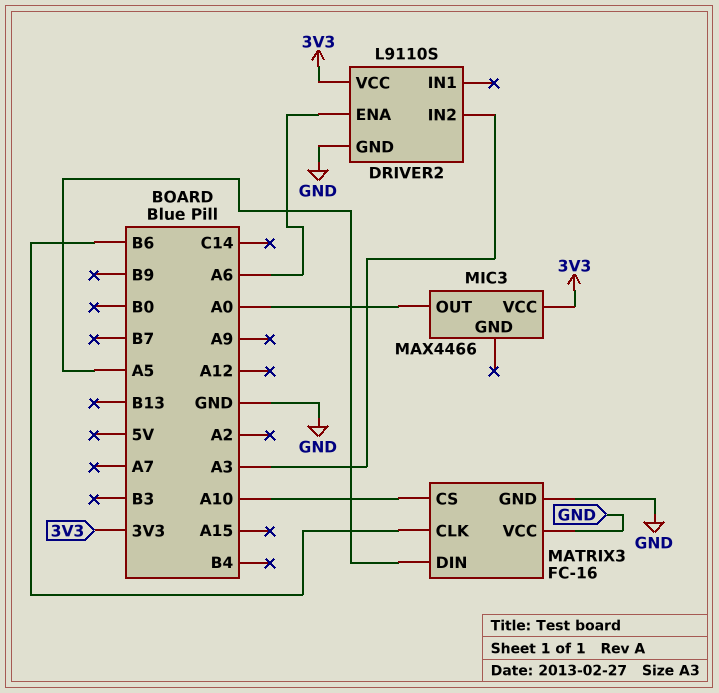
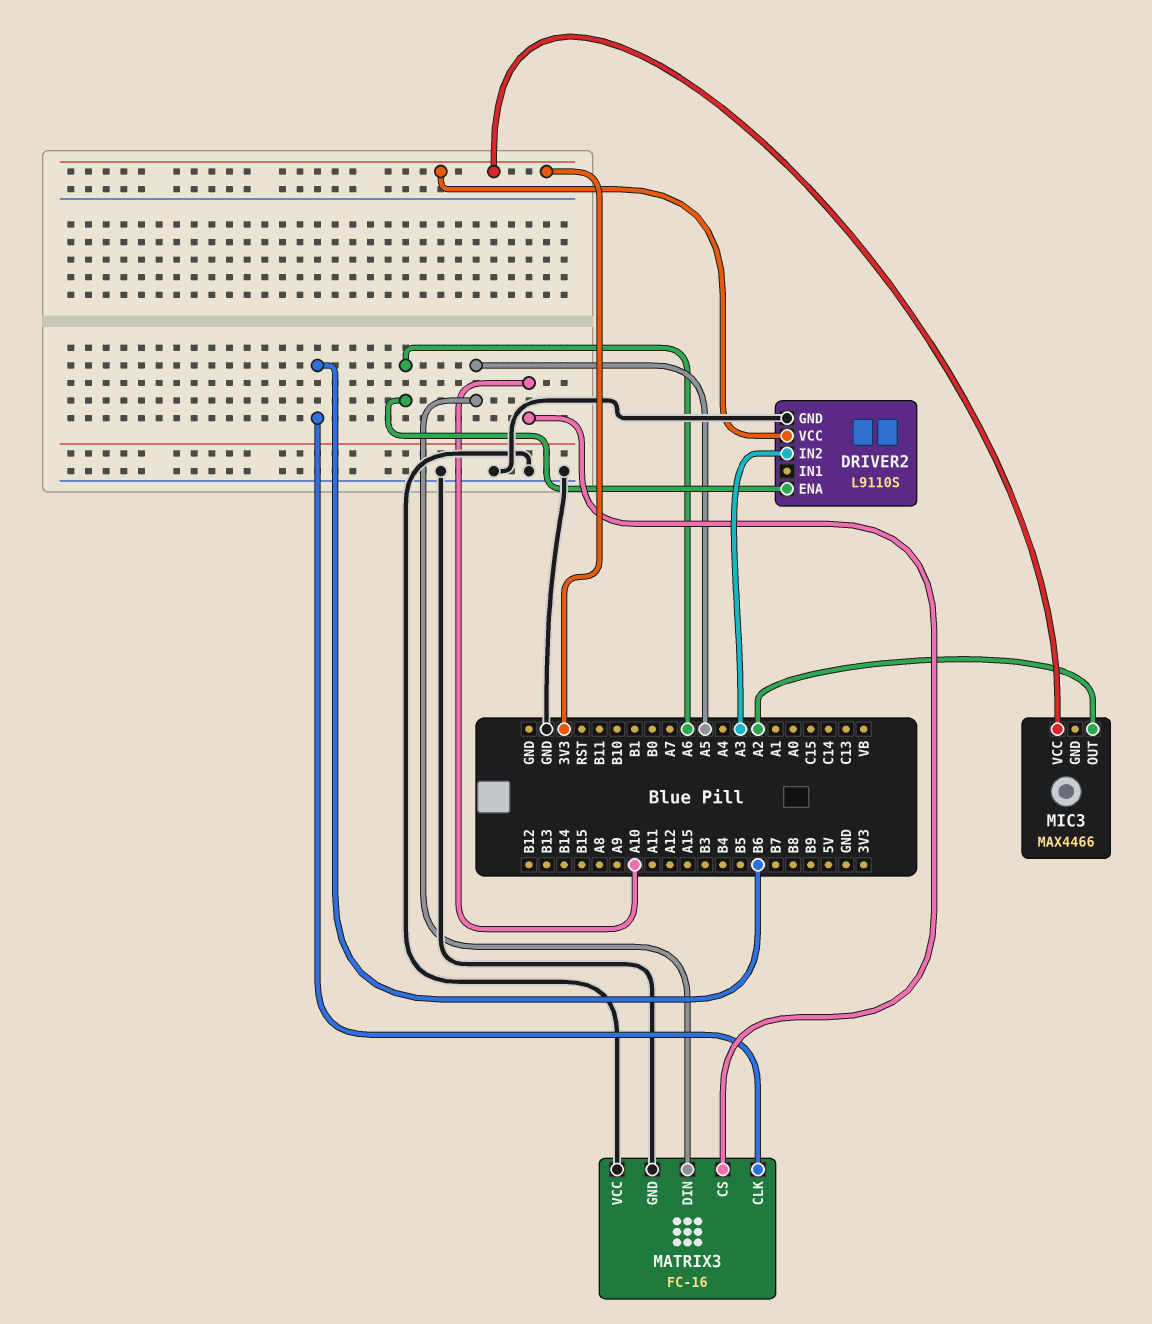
MIC3 pin OUT: A0 -> A2

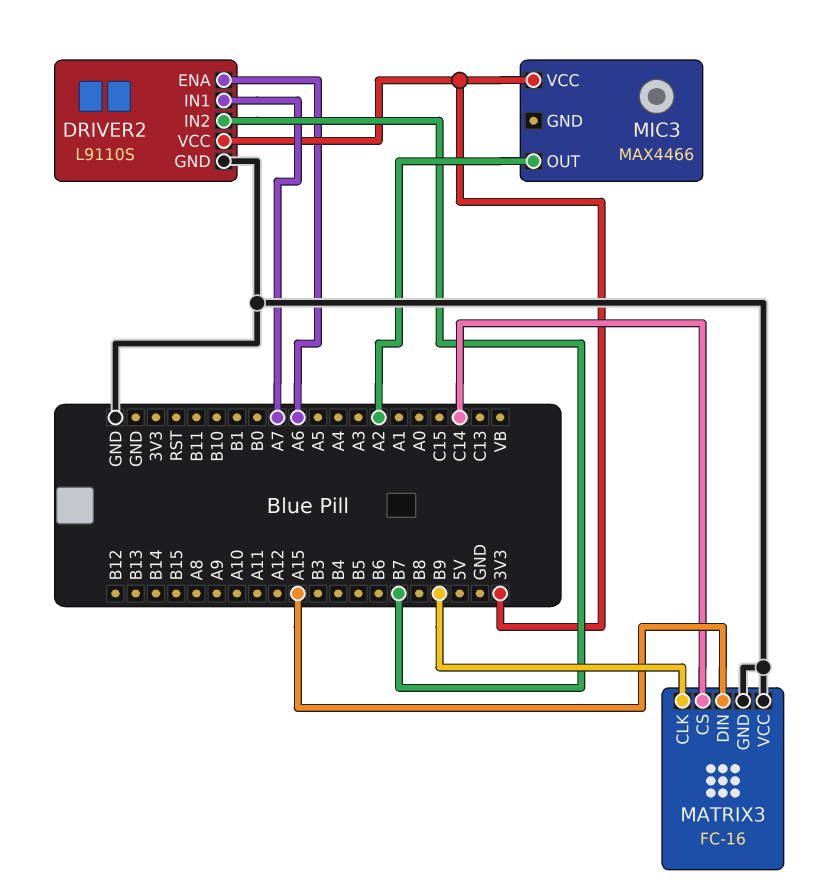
DRIVER2 pin IN1: none -> A7
DRIVER2 pin IN2: A3 -> B7
MATRIX3 pin CLK: B6 -> B9
MATRIX3 pin CS: A10 -> C14
MATRIX3 pin DIN: A5 -> A15

